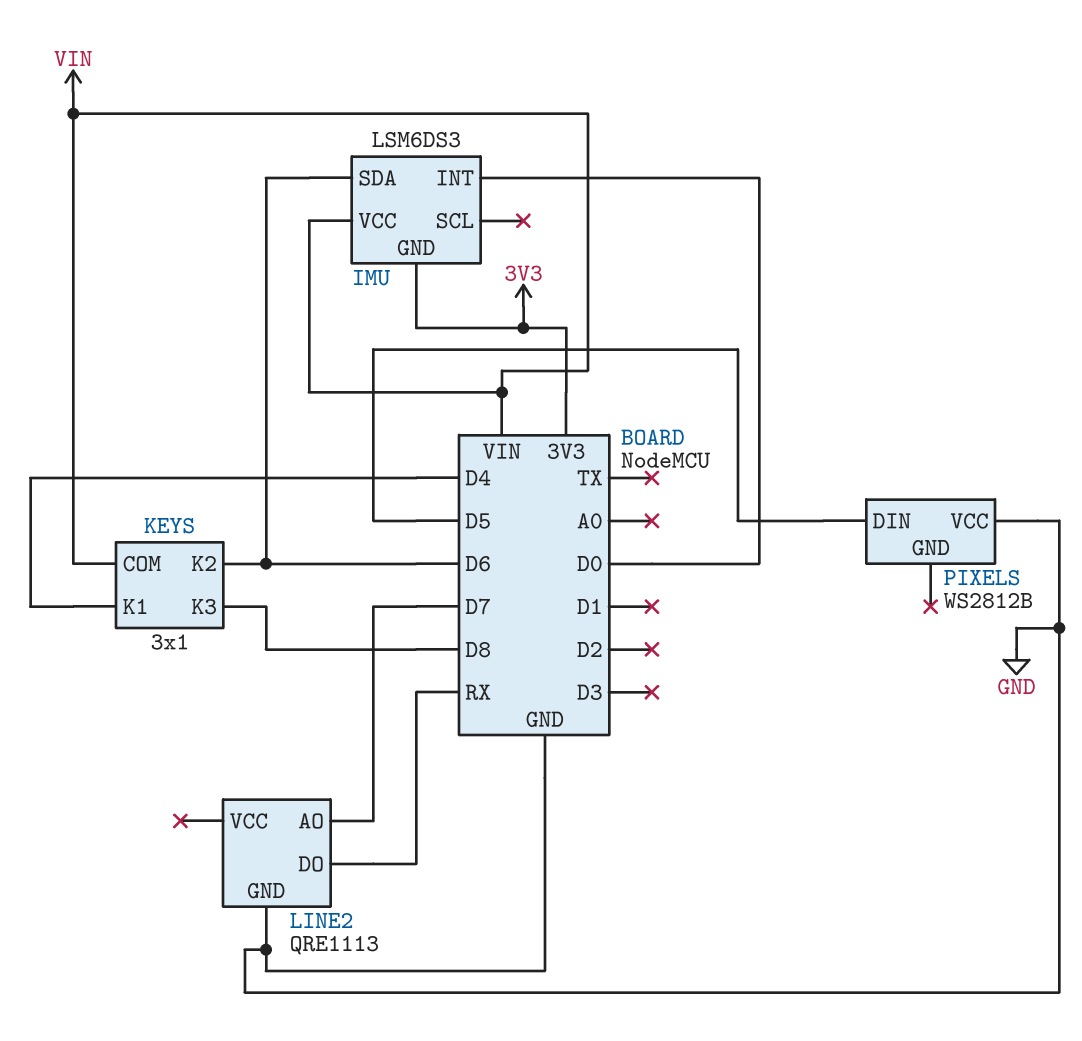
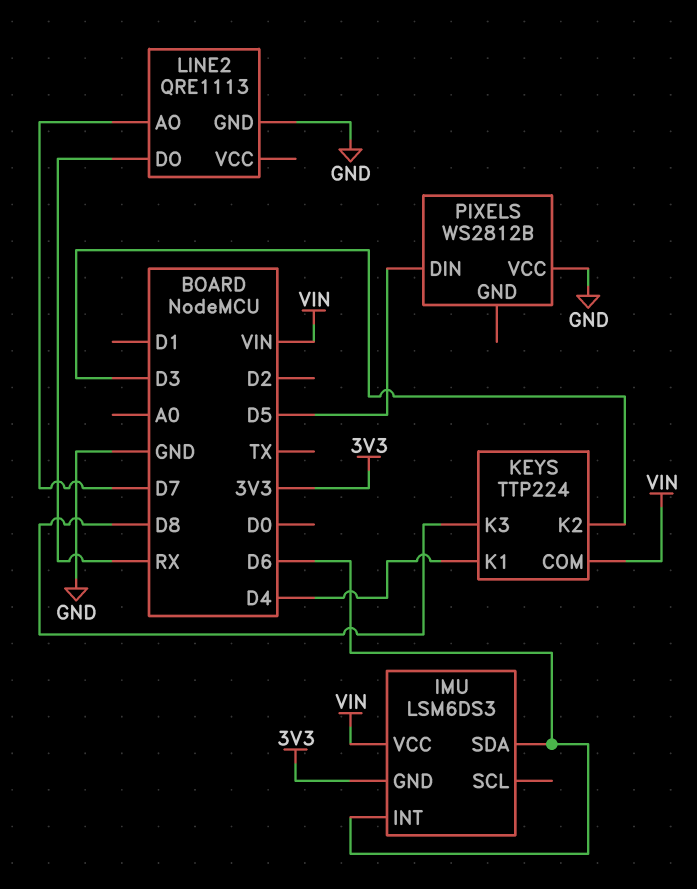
IMU pin INT: D0 -> D6
KEYS: 3x1 -> TTP224
KEYS pin K2: D6 -> D3

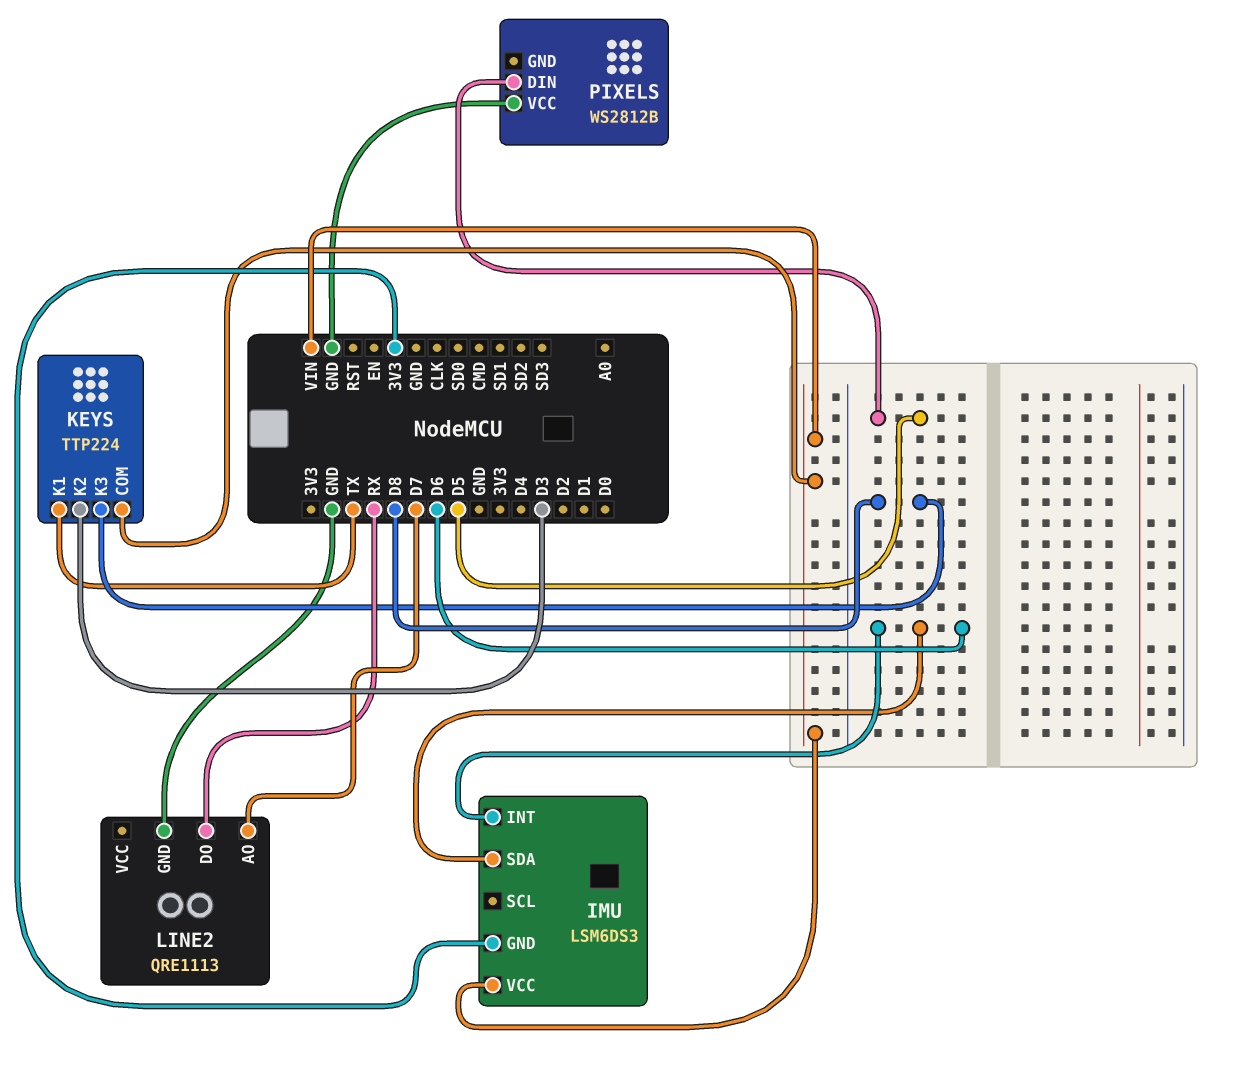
KEYS pin K1: D4 -> TX

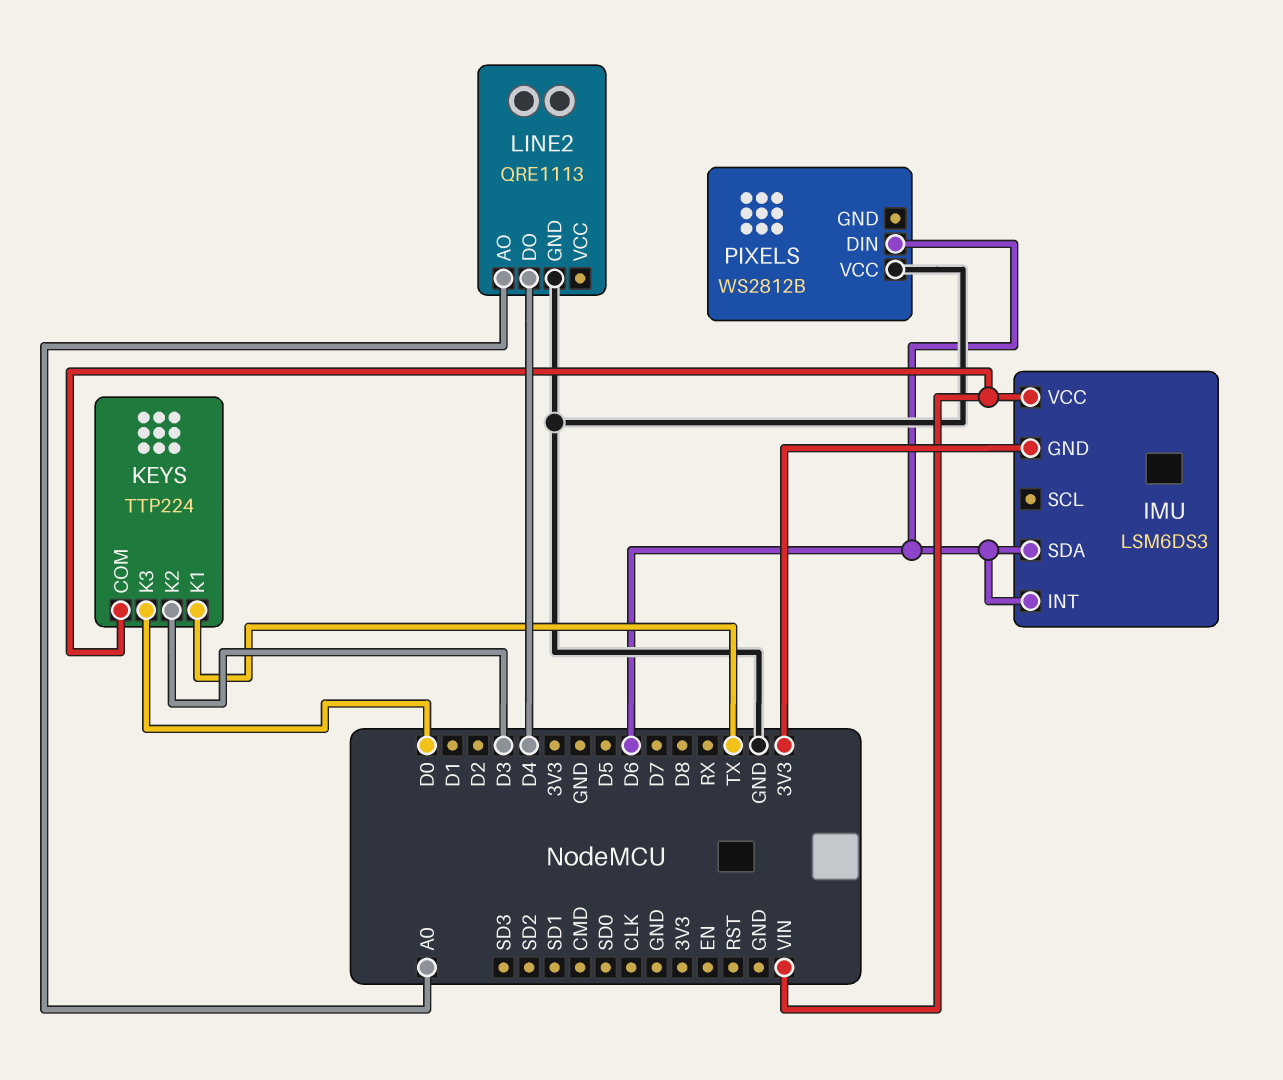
KEYS pin K3: D8 -> D0
LINE2 pin AO: D7 -> A0
LINE2 pin DO: RX -> D4
PIXELS pin DIN: D5 -> D6

